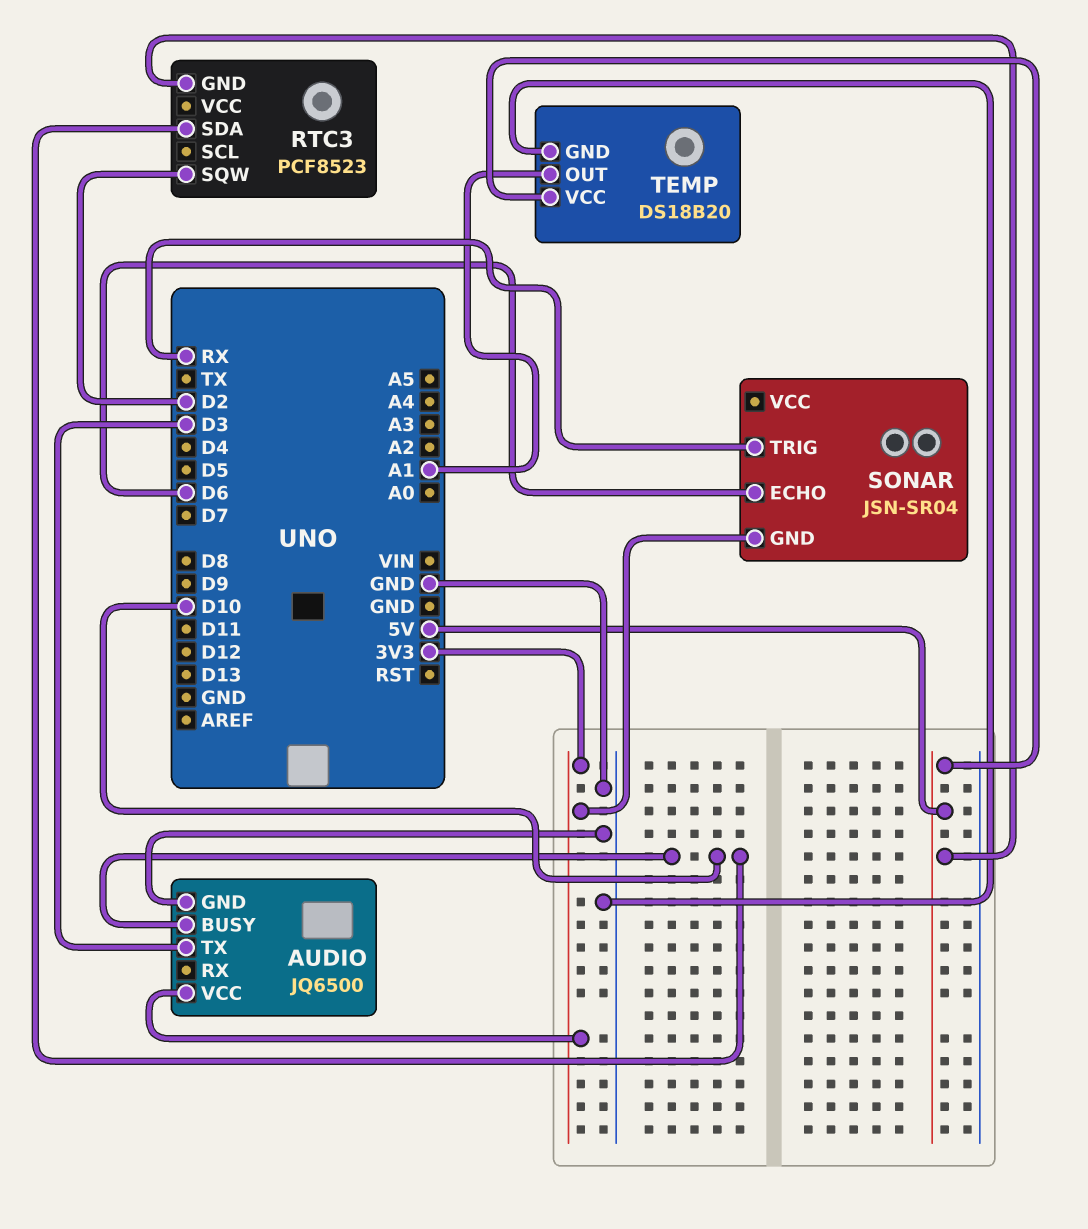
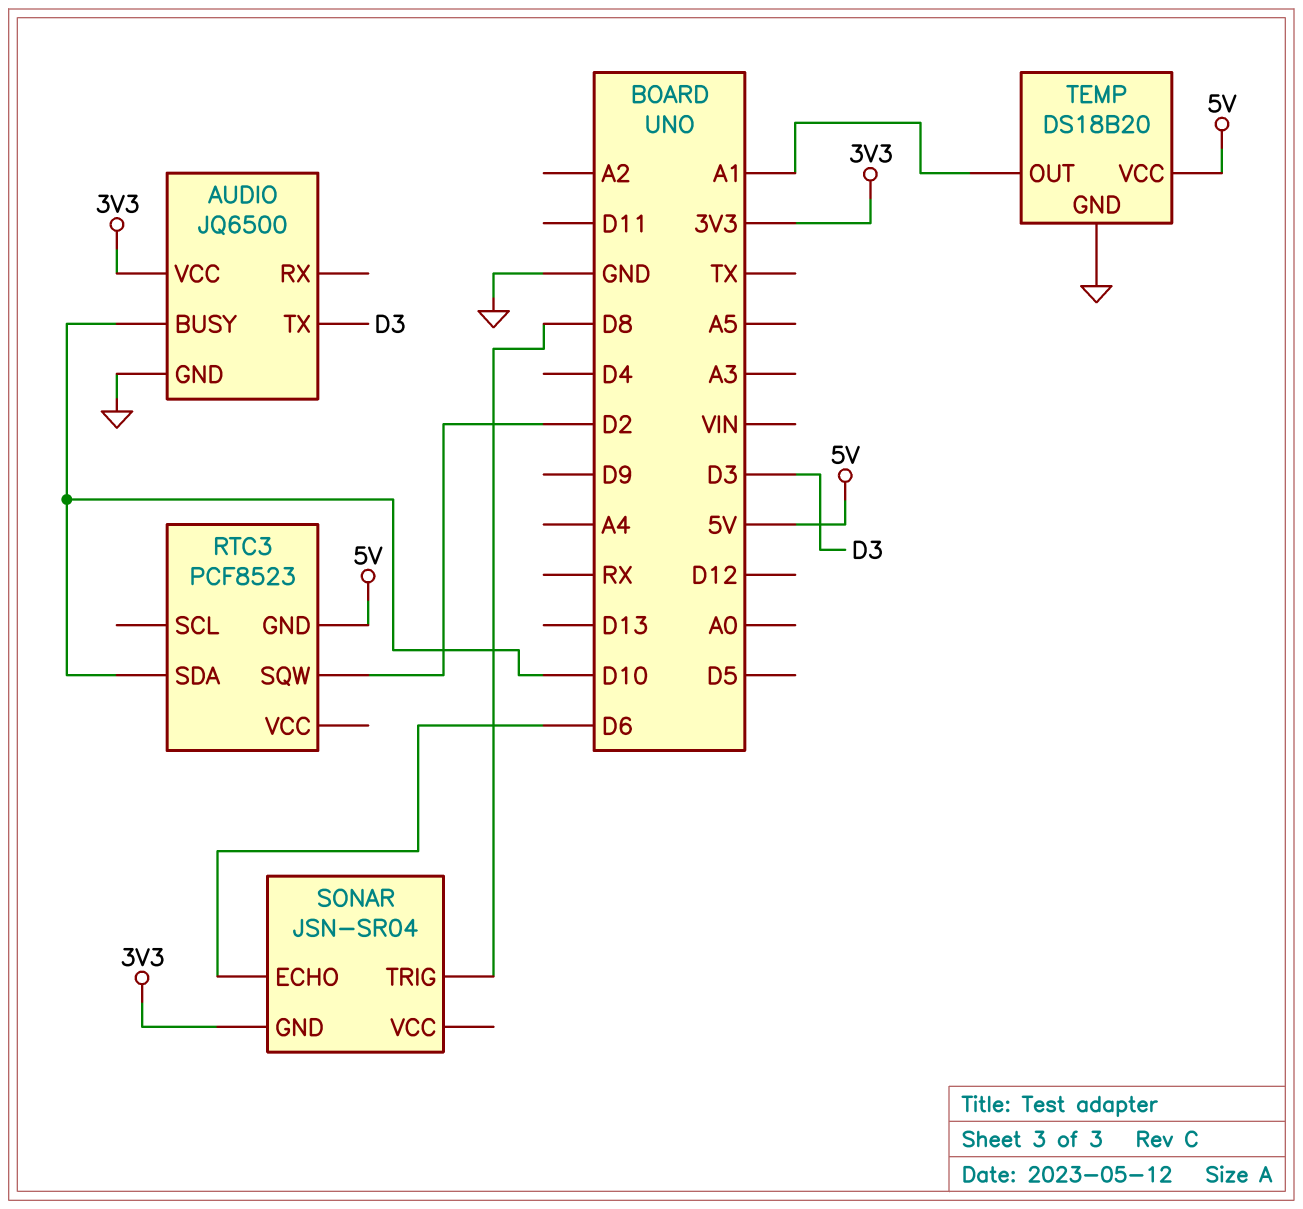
SONAR pin TRIG: RX -> D8

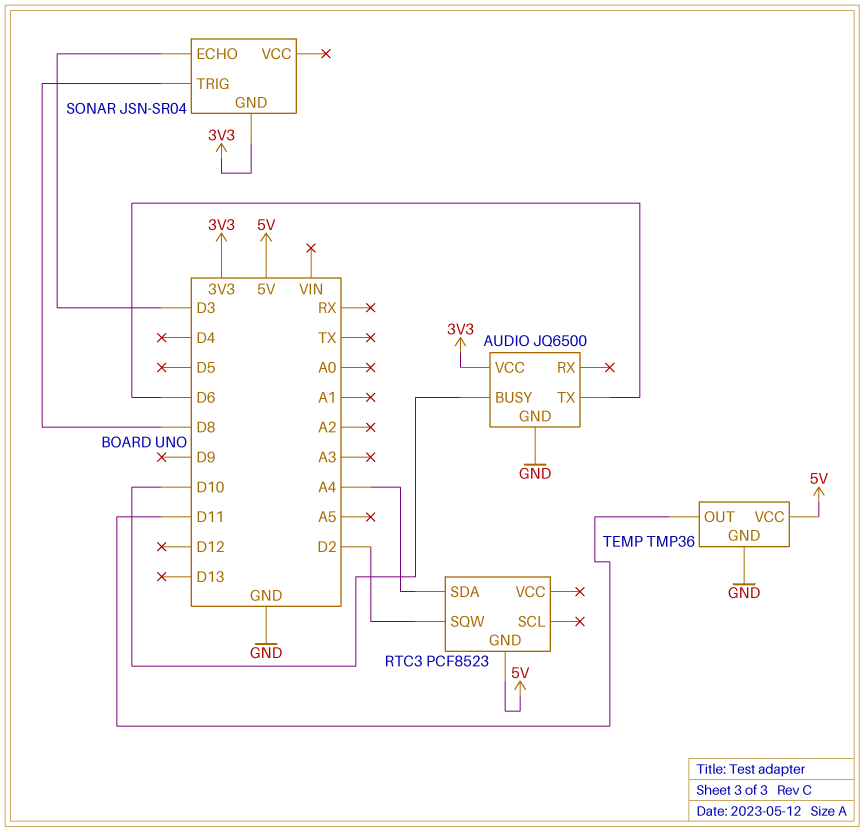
AUDIO pin TX: D3 -> D6
RTC3 pin SDA: D10 -> A4
SONAR pin ECHO: D6 -> D3
TEMP: DS18B20 -> TMP36
TEMP pin OUT: A1 -> D11

